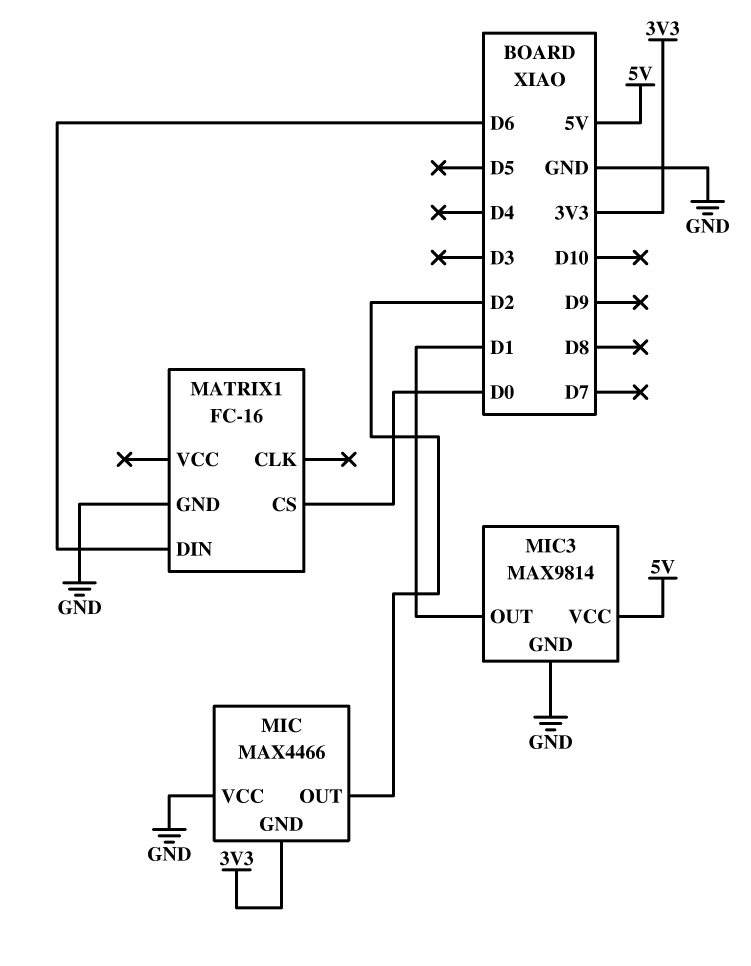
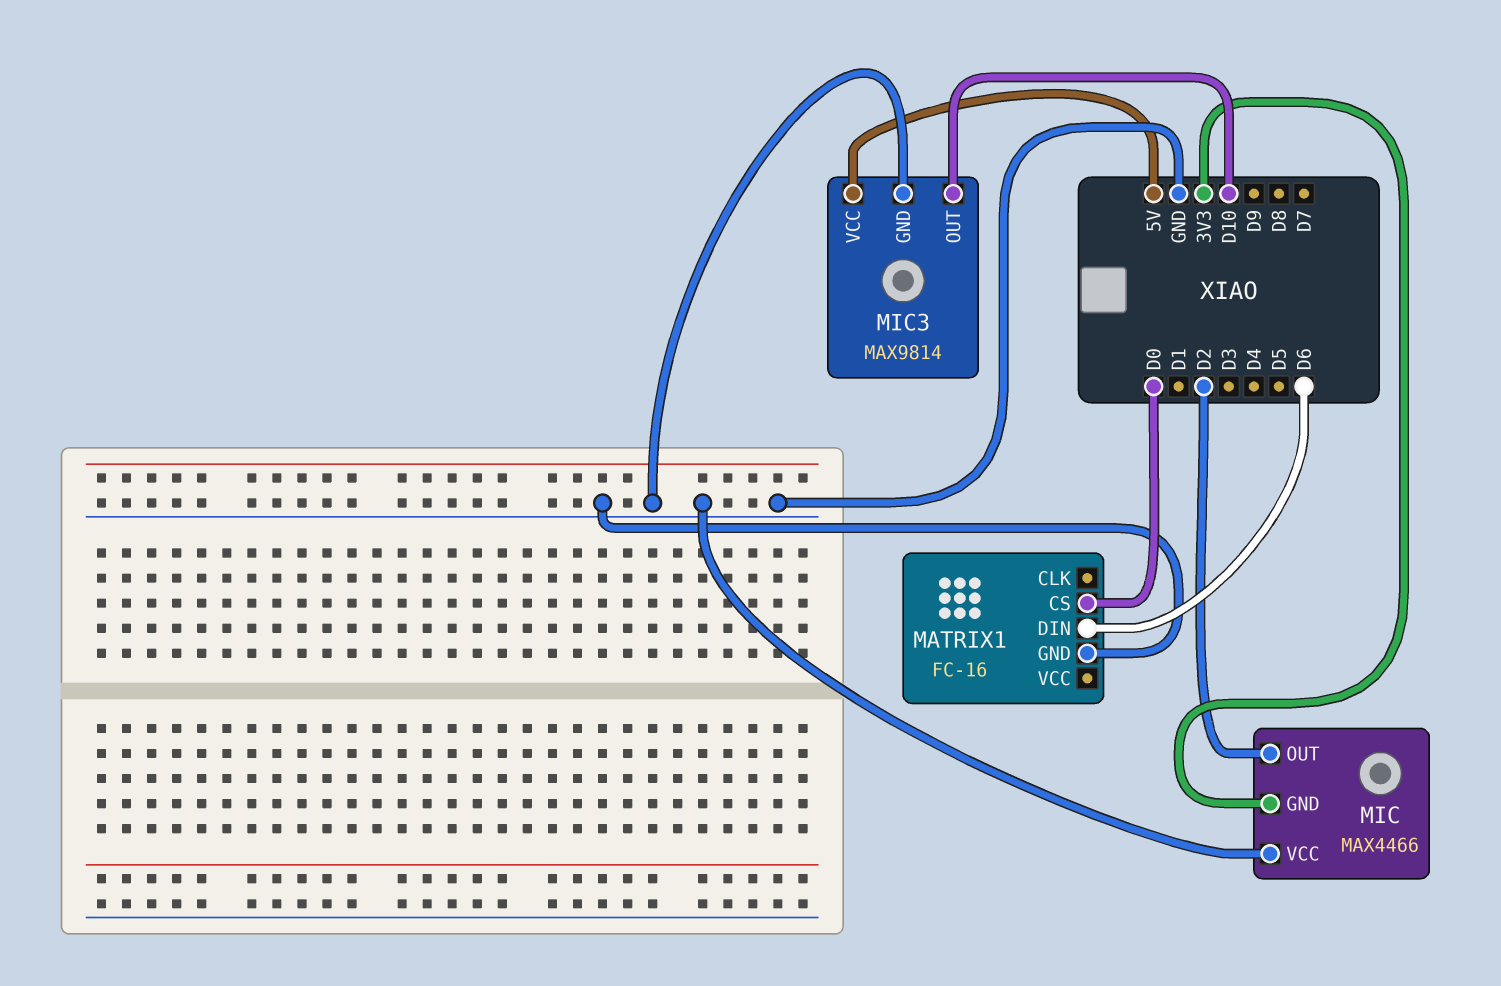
MIC3 pin OUT: D1 -> D10

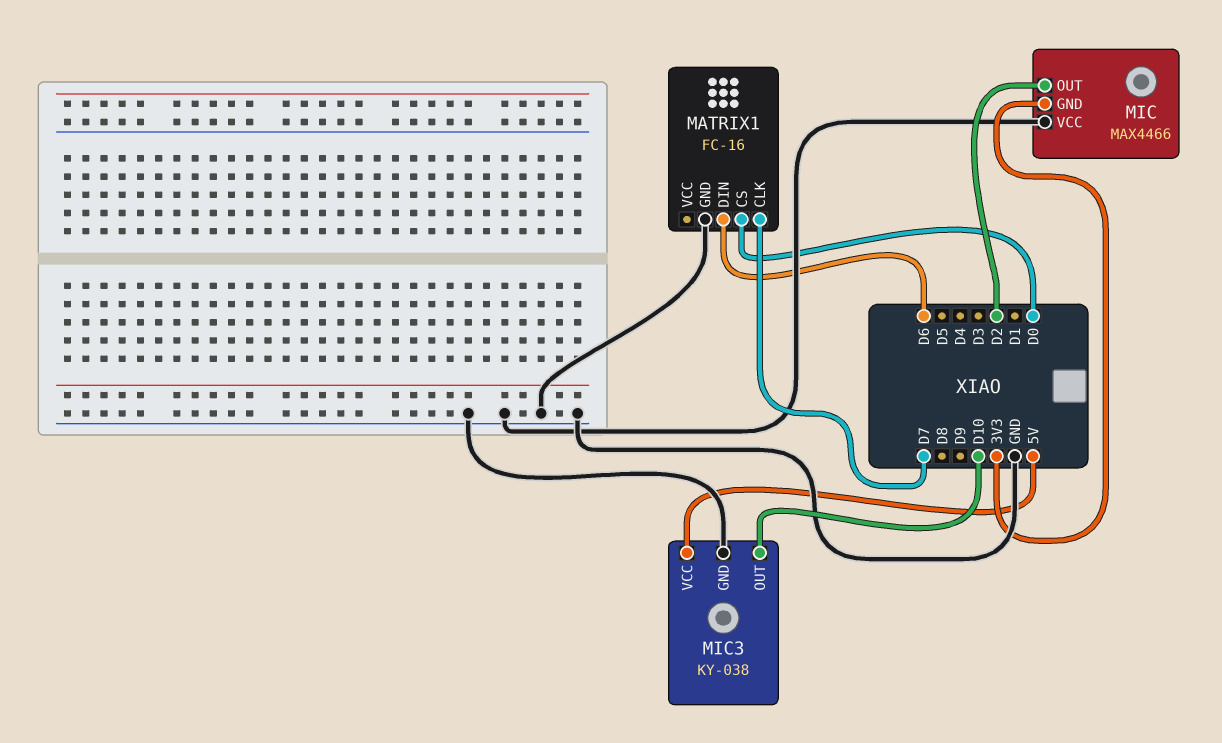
MATRIX1 pin CLK: none -> D7
MIC3: MAX9814 -> KY-038

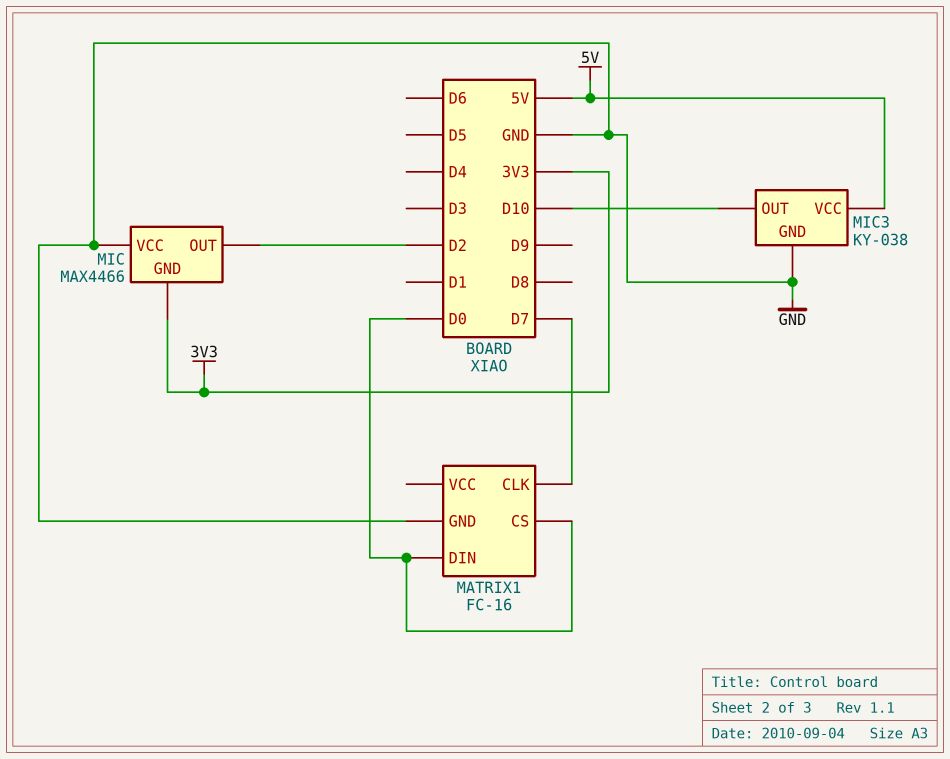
MATRIX1 pin DIN: D6 -> D0

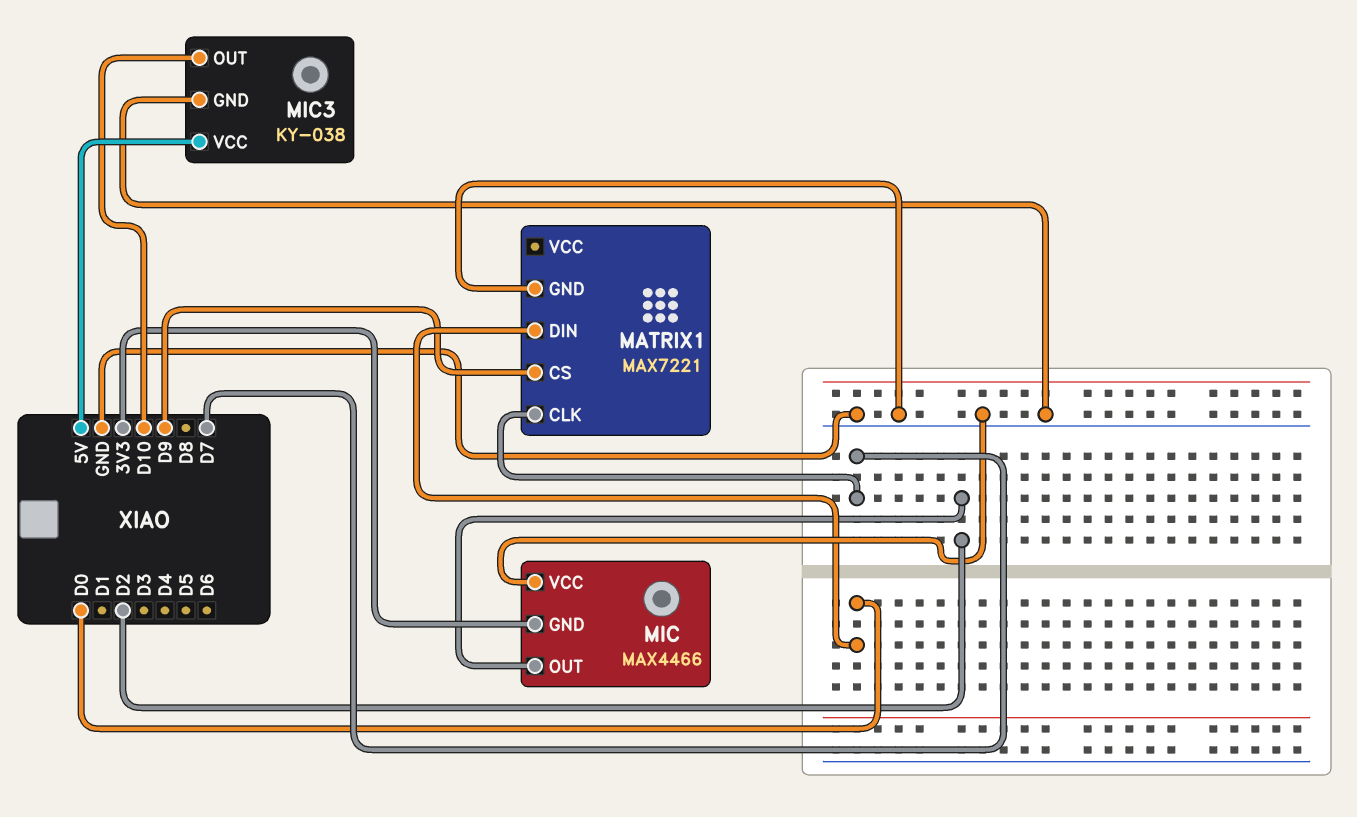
MATRIX1: FC-16 -> MAX7221
MATRIX1 pin CS: D0 -> D9

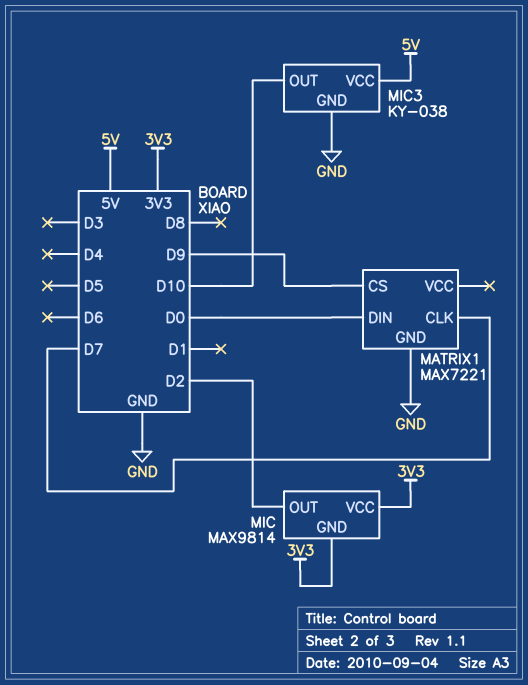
MIC: MAX4466 -> MAX9814
MIC pin VCC: GND -> 3V3

